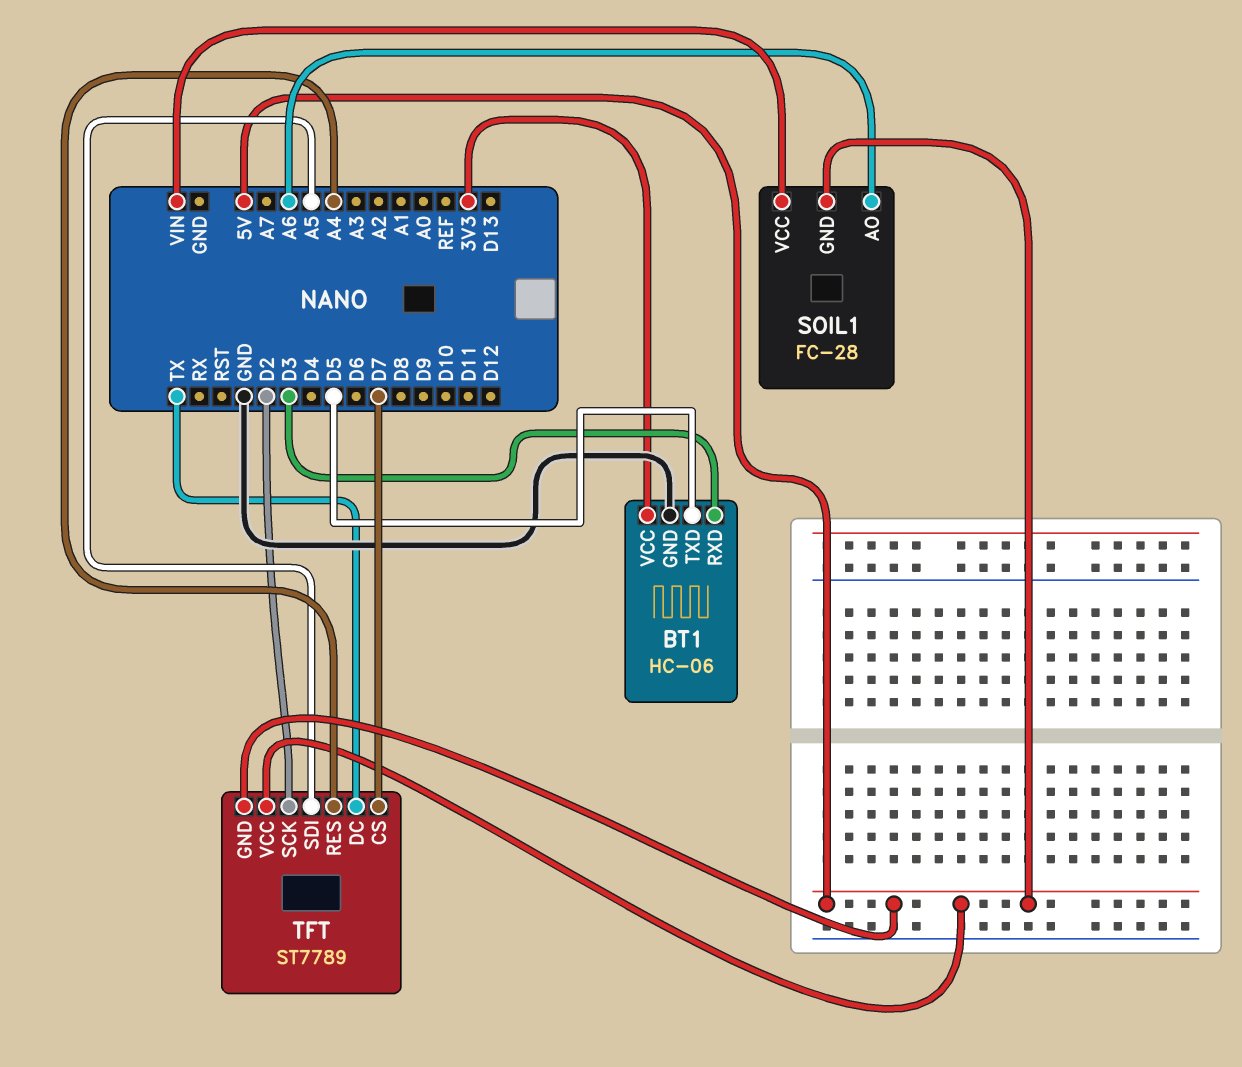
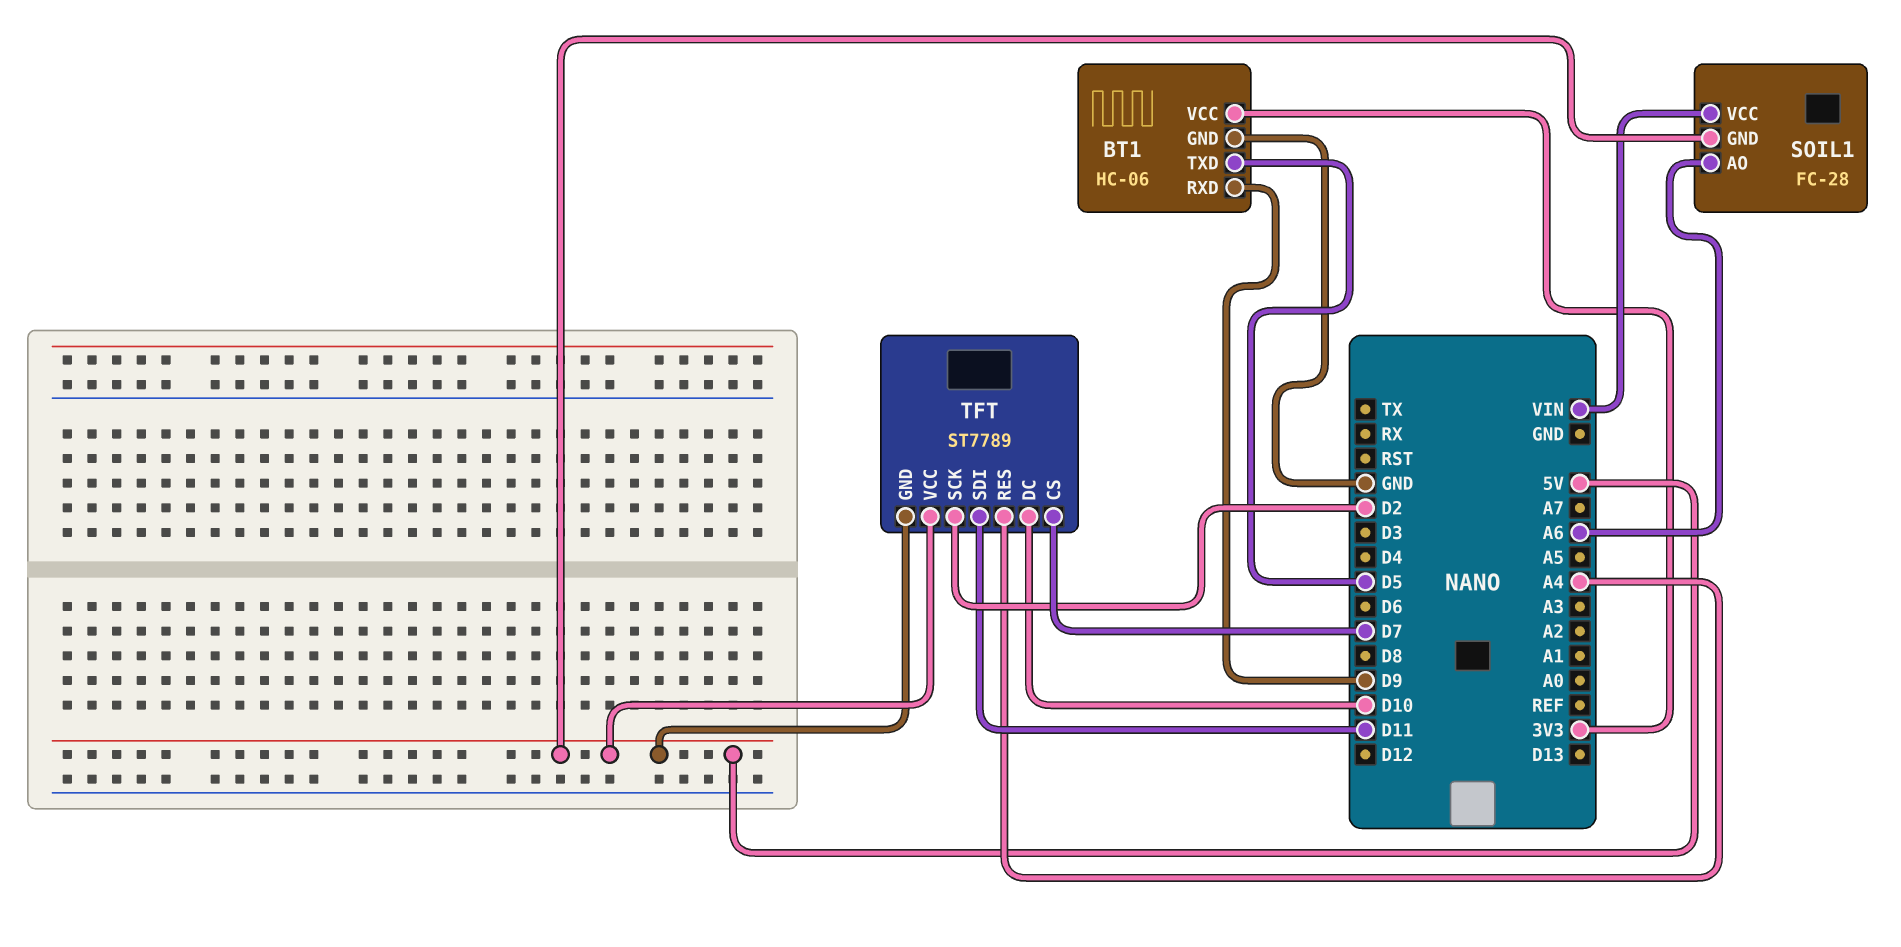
BT1 pin RXD: D3 -> D9
TFT pin DC: TX -> D10
TFT pin SDI: A5 -> D11

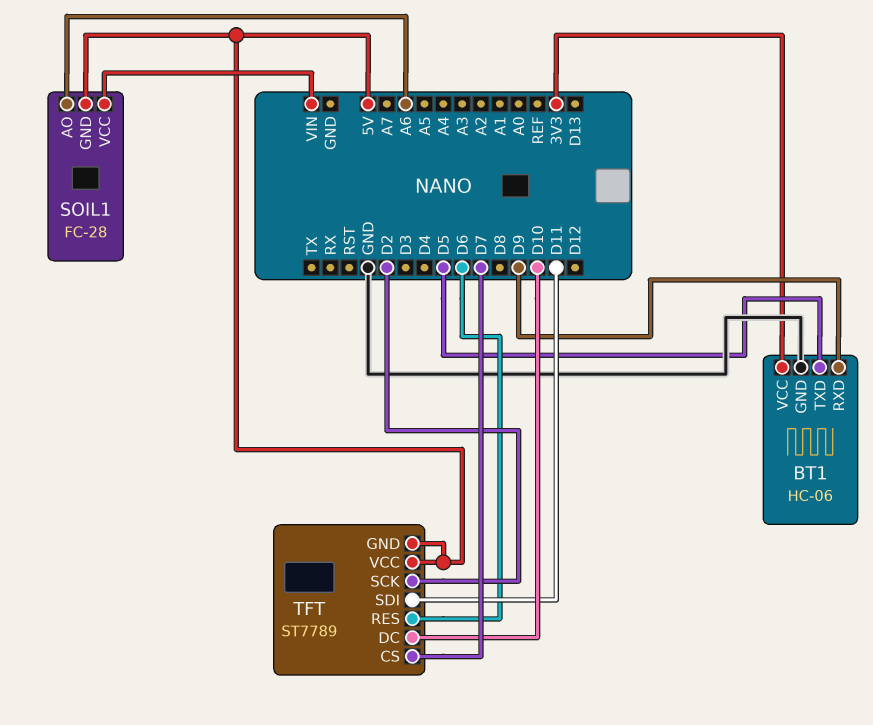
TFT pin RES: A4 -> D6

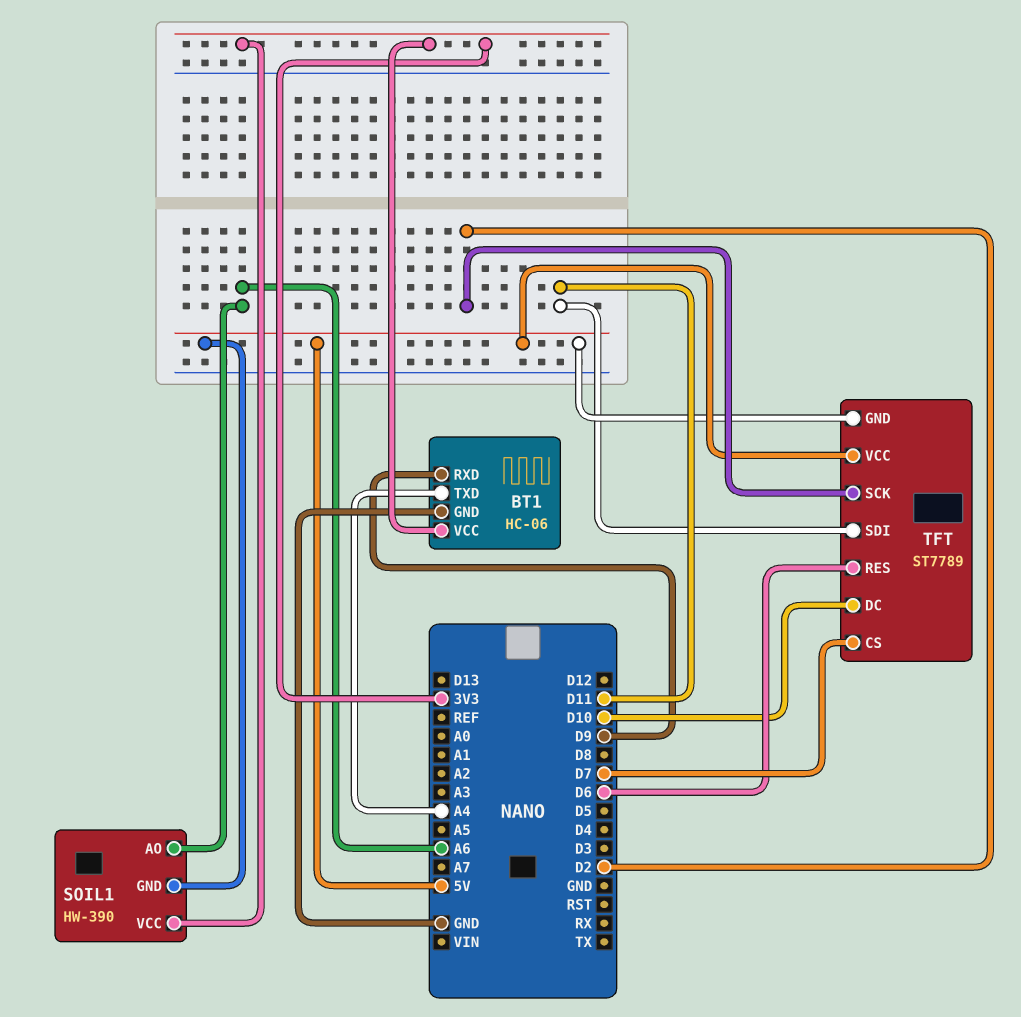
BT1 pin TXD: D5 -> A4
SOIL1: FC-28 -> HW-390
SOIL1 pin VCC: VIN -> 3V3

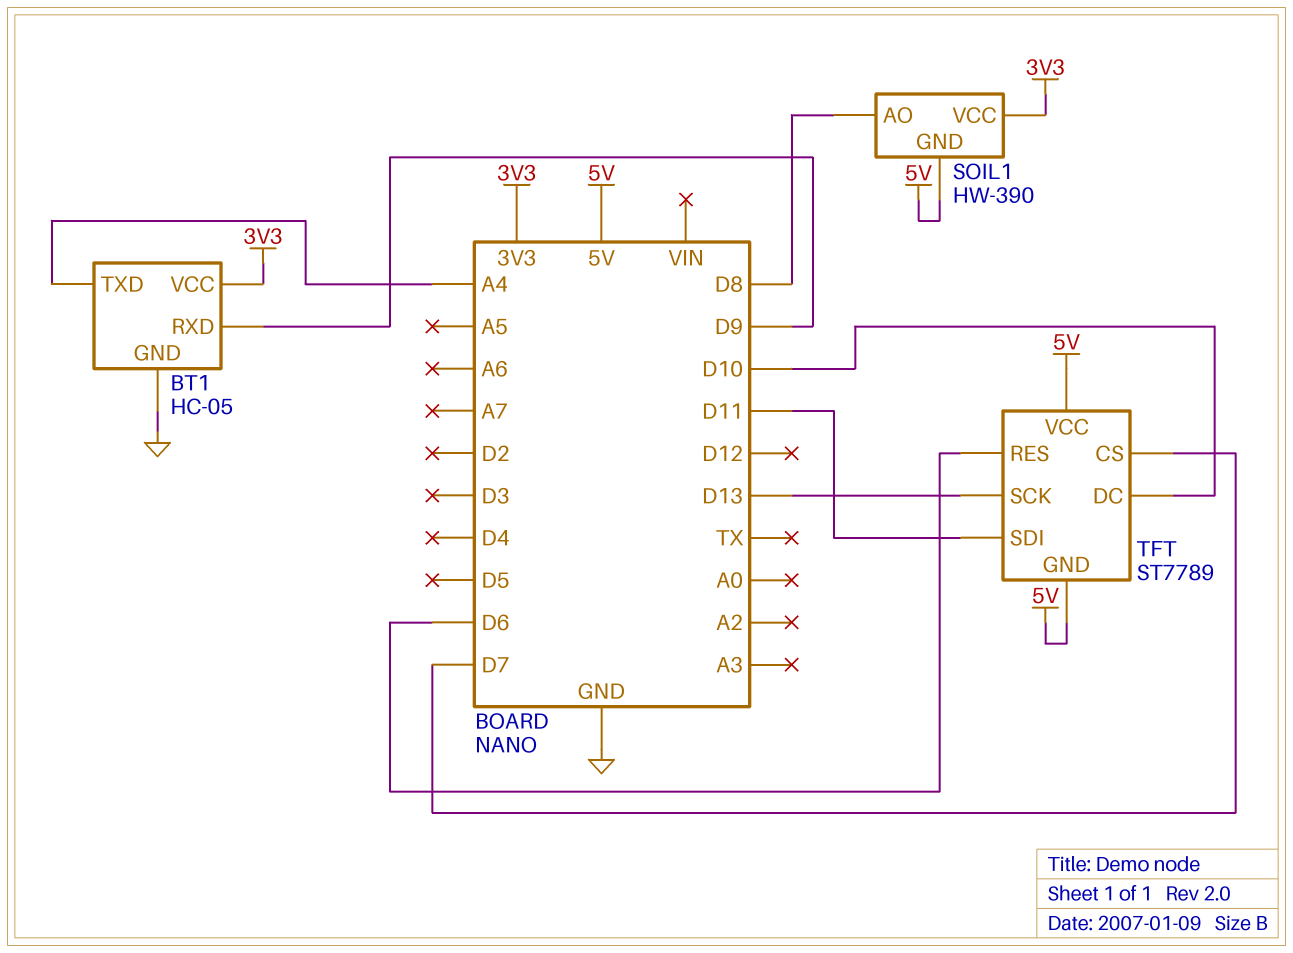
BT1: HC-06 -> HC-05
SOIL1 pin AO: A6 -> D8
TFT pin SCK: D2 -> D13

